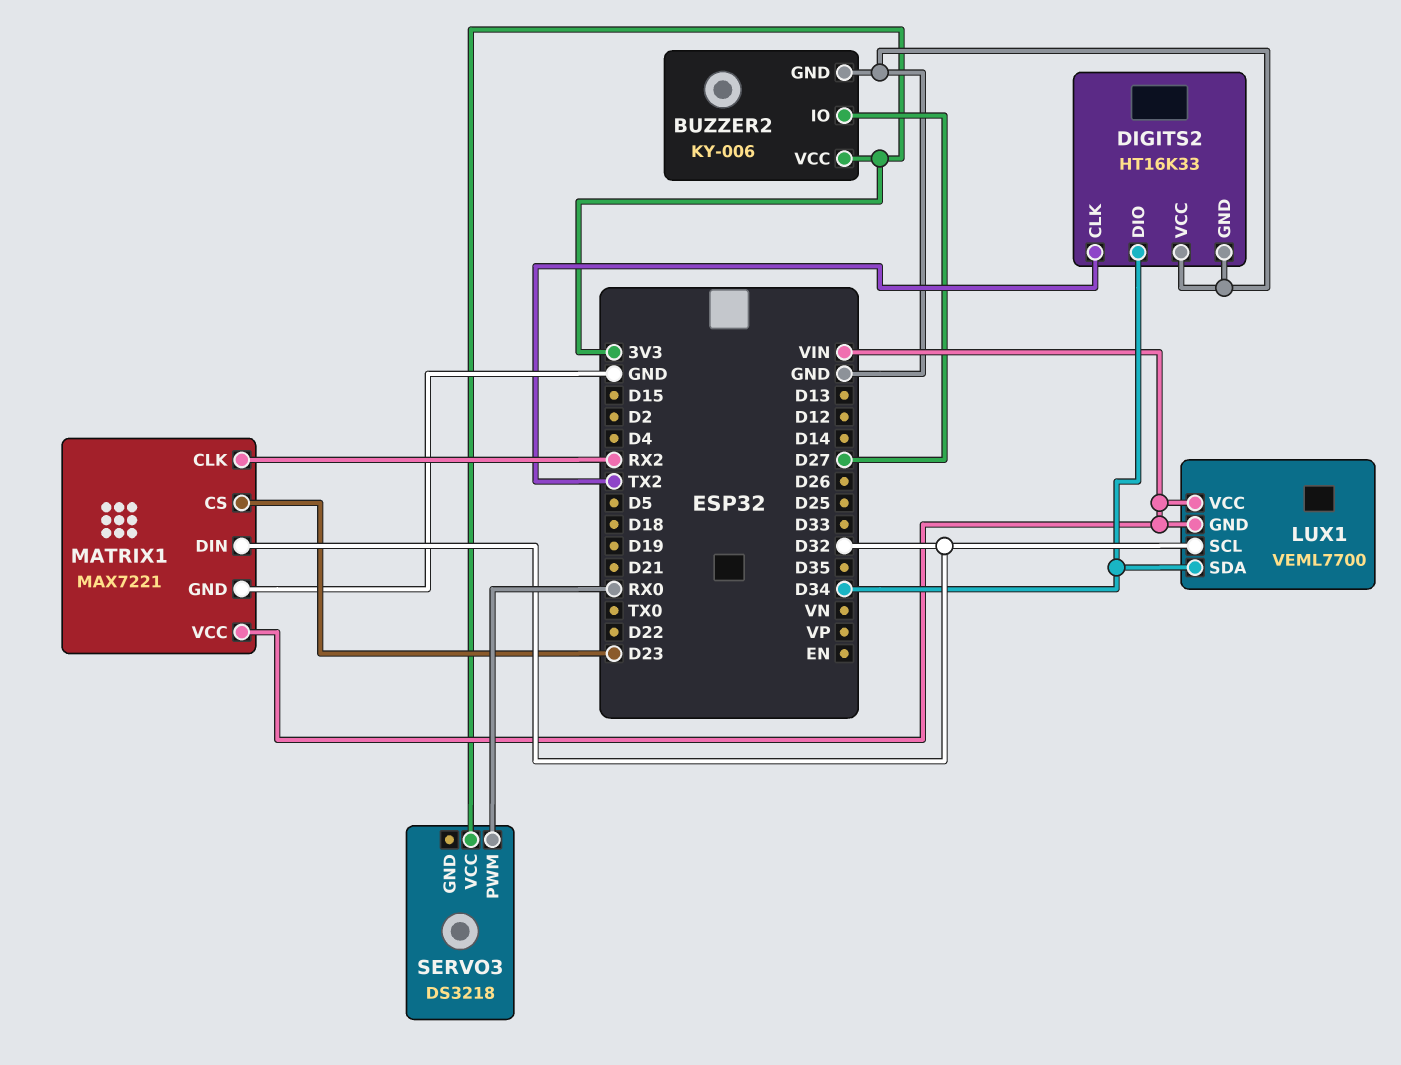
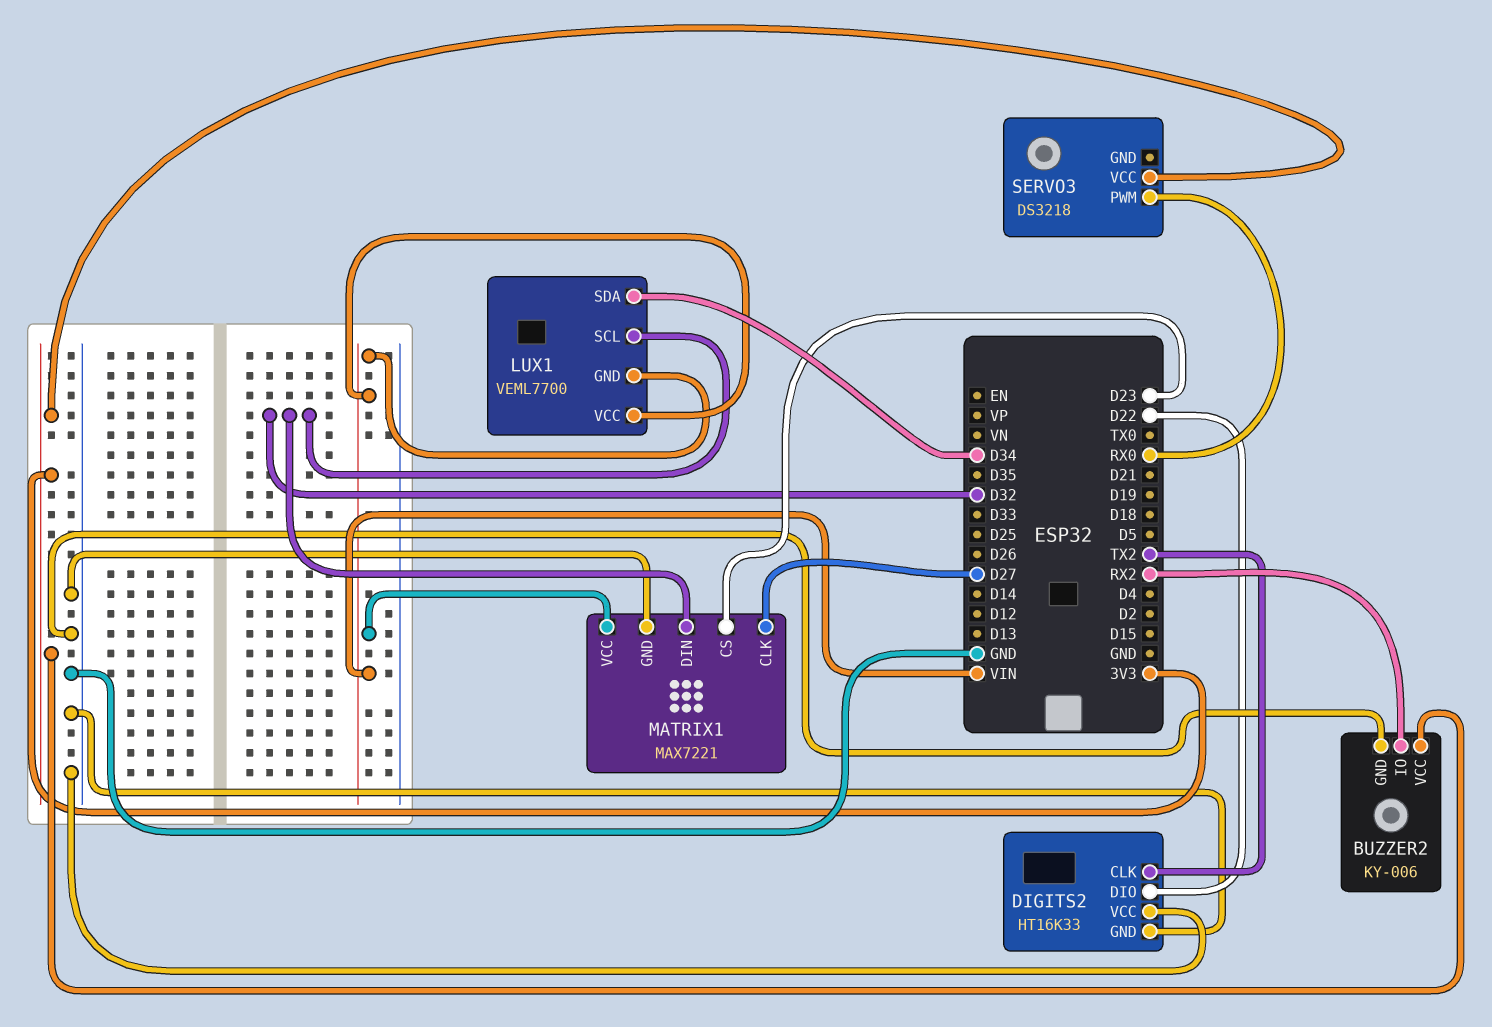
BUZZER2 pin IO: D27 -> RX2
DIGITS2 pin DIO: D34 -> D22
MATRIX1 pin CLK: RX2 -> D27

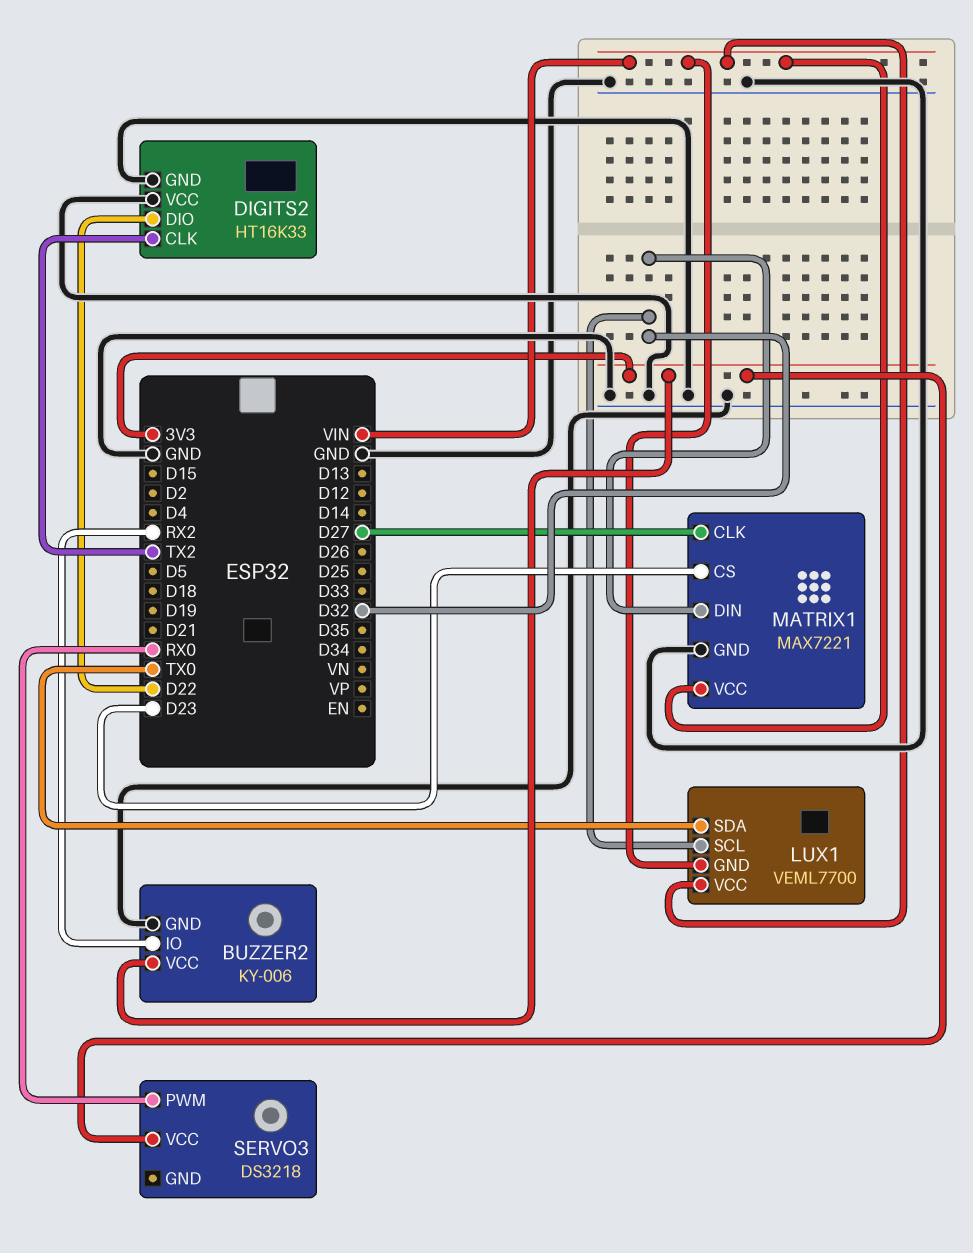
LUX1 pin SDA: D34 -> TX0

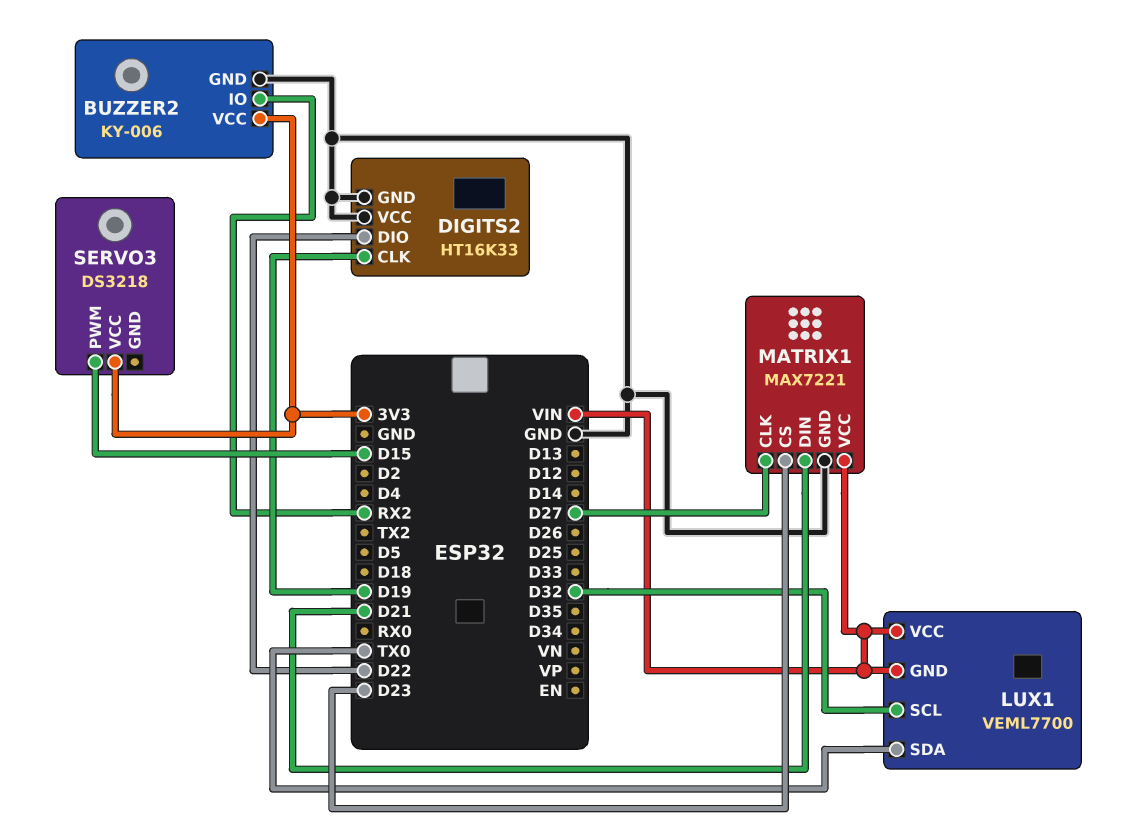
DIGITS2 pin CLK: TX2 -> D19
MATRIX1 pin DIN: D32 -> D21
SERVO3 pin PWM: RX0 -> D15

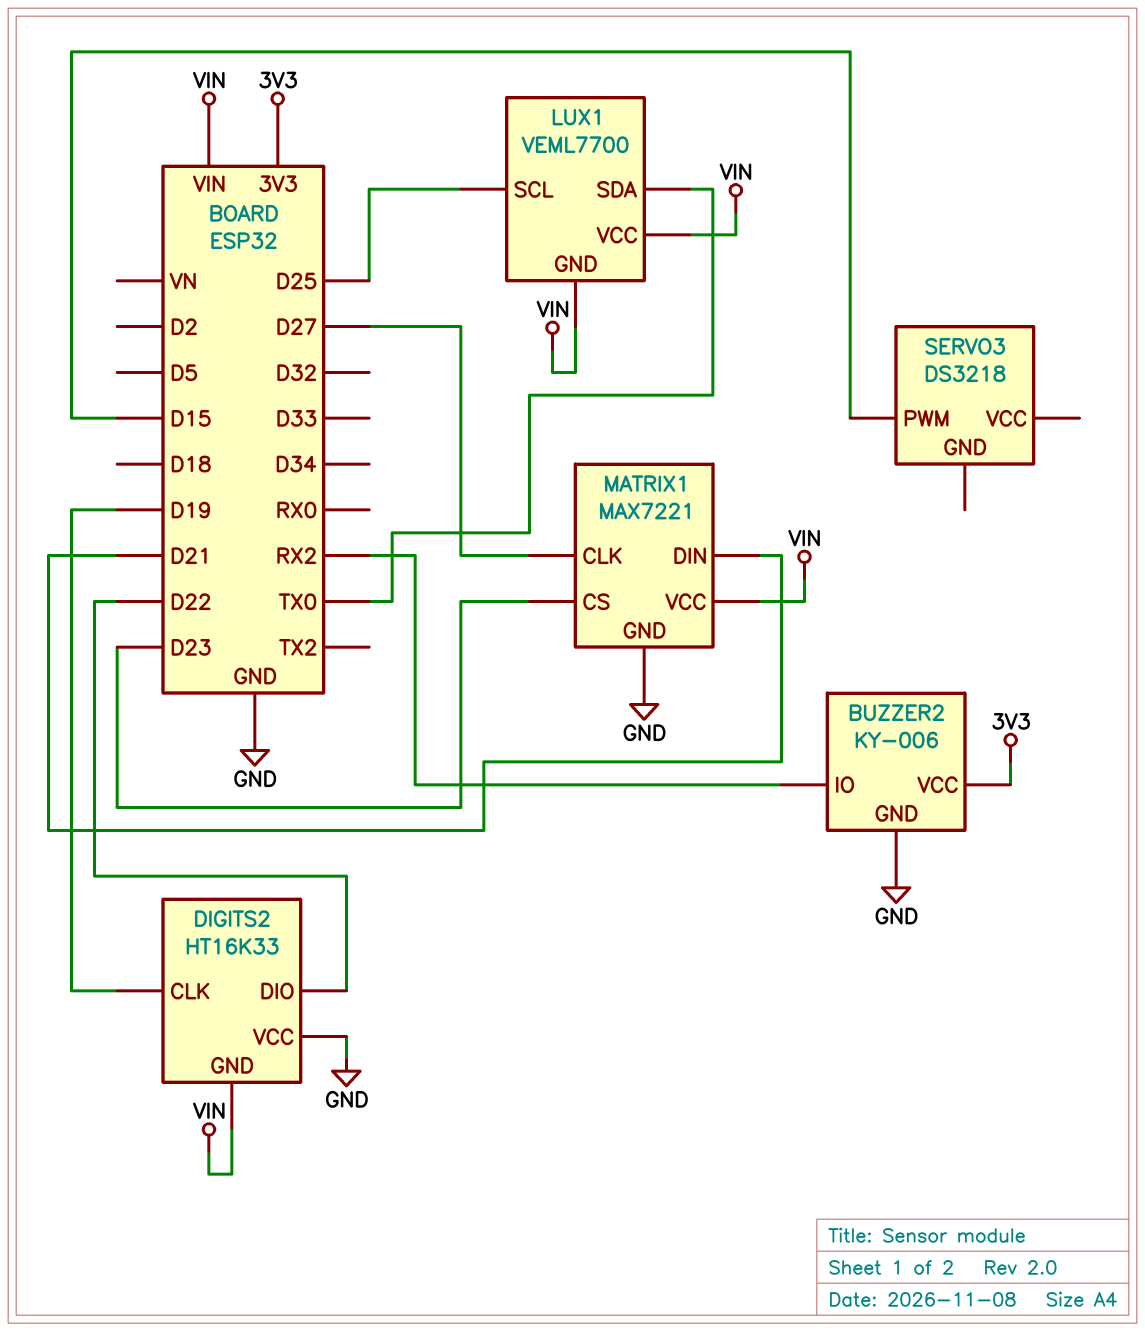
DIGITS2 pin GND: GND -> VIN
LUX1 pin SCL: D32 -> D25
SERVO3 pin VCC: 3V3 -> none

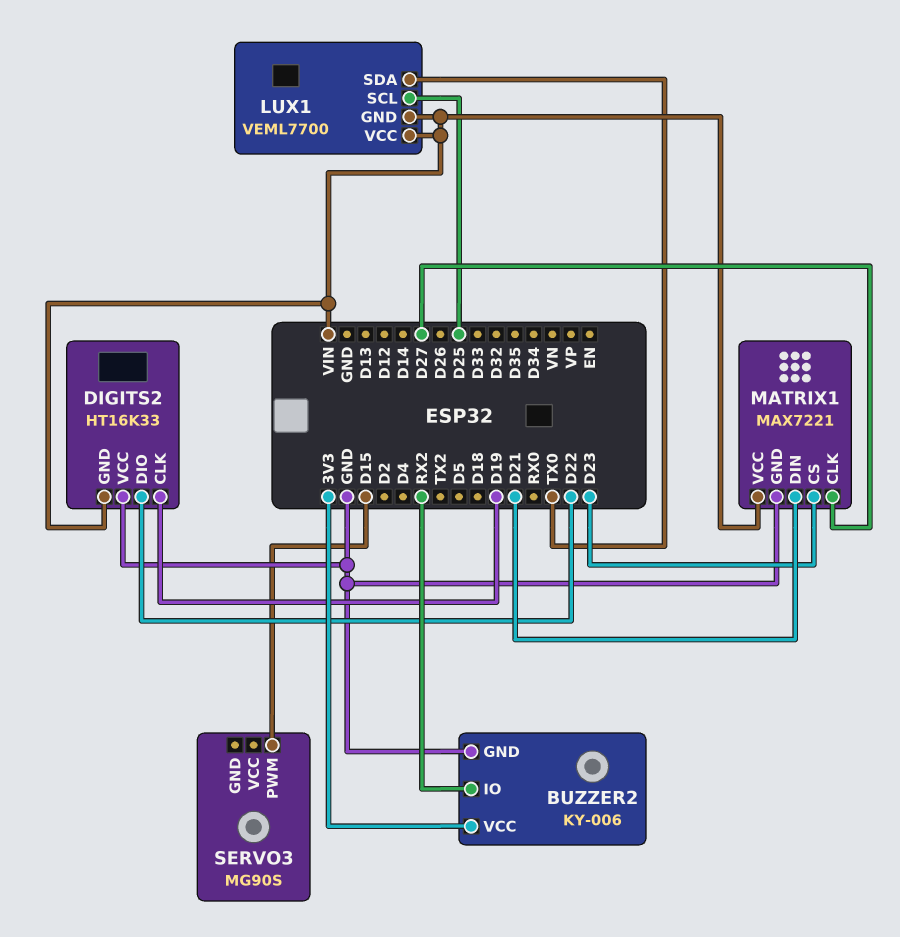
SERVO3: DS3218 -> MG90S

